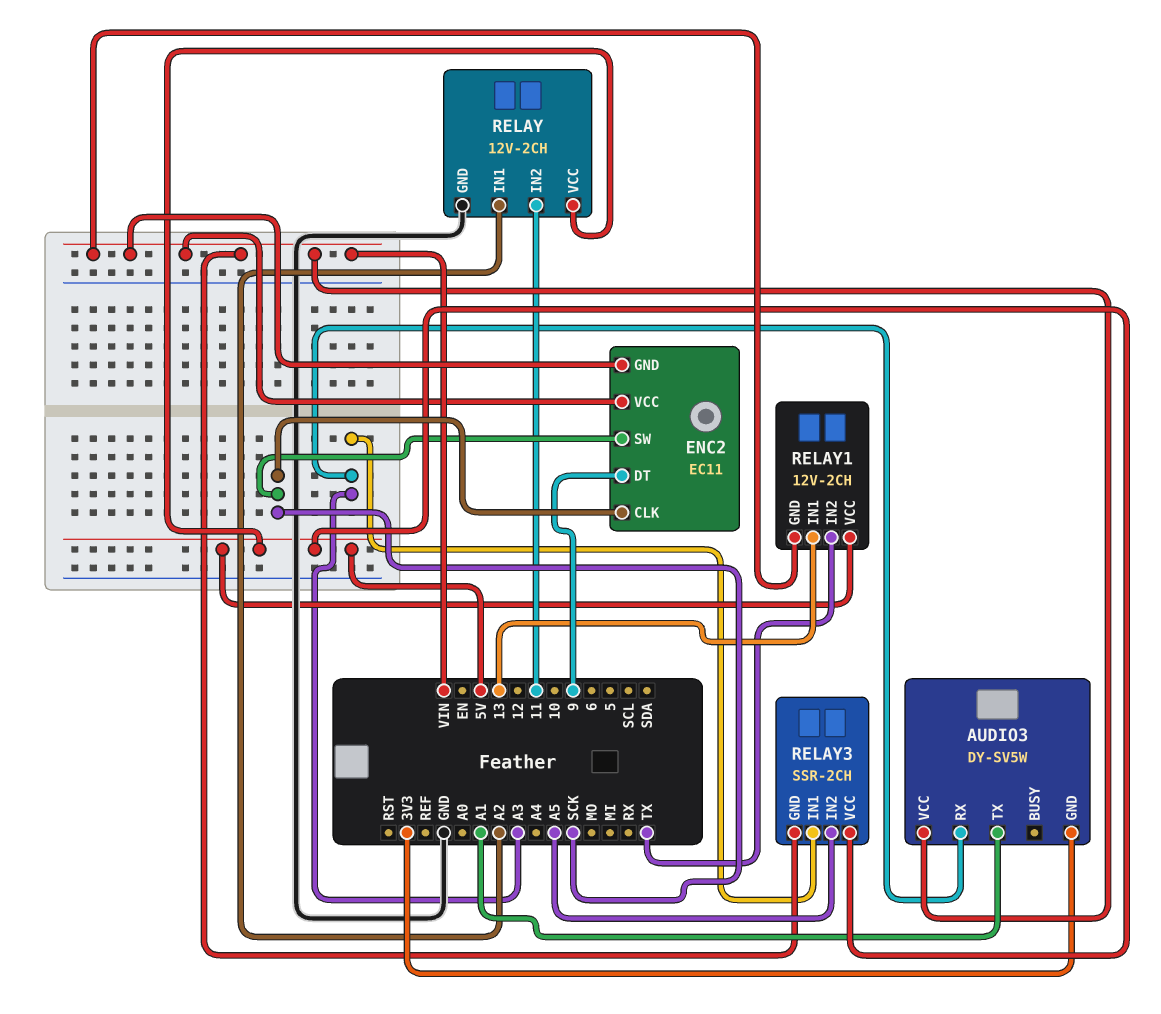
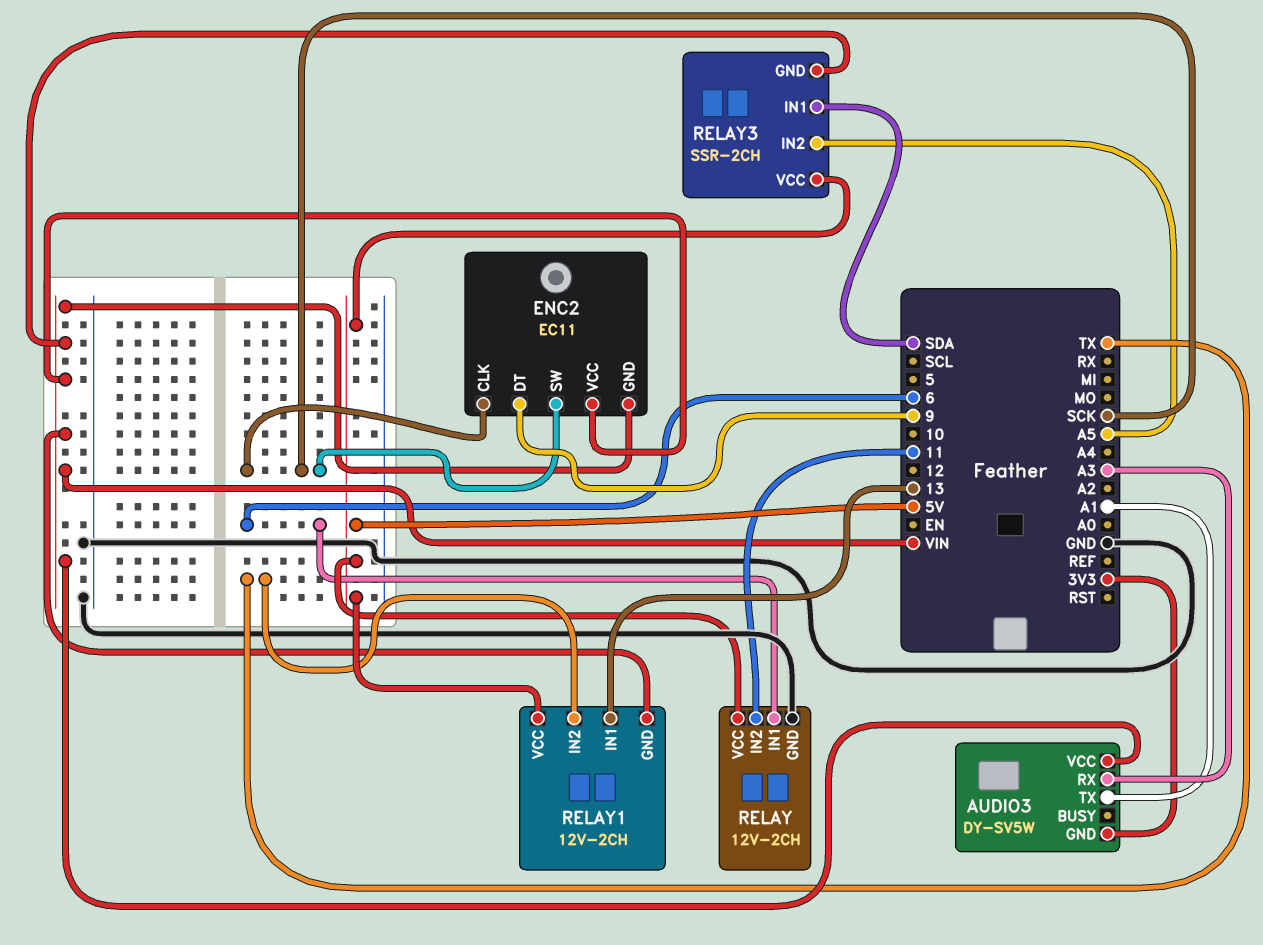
RELAY pin IN1: A2 -> 6
RELAY3 pin IN1: A3 -> SDA

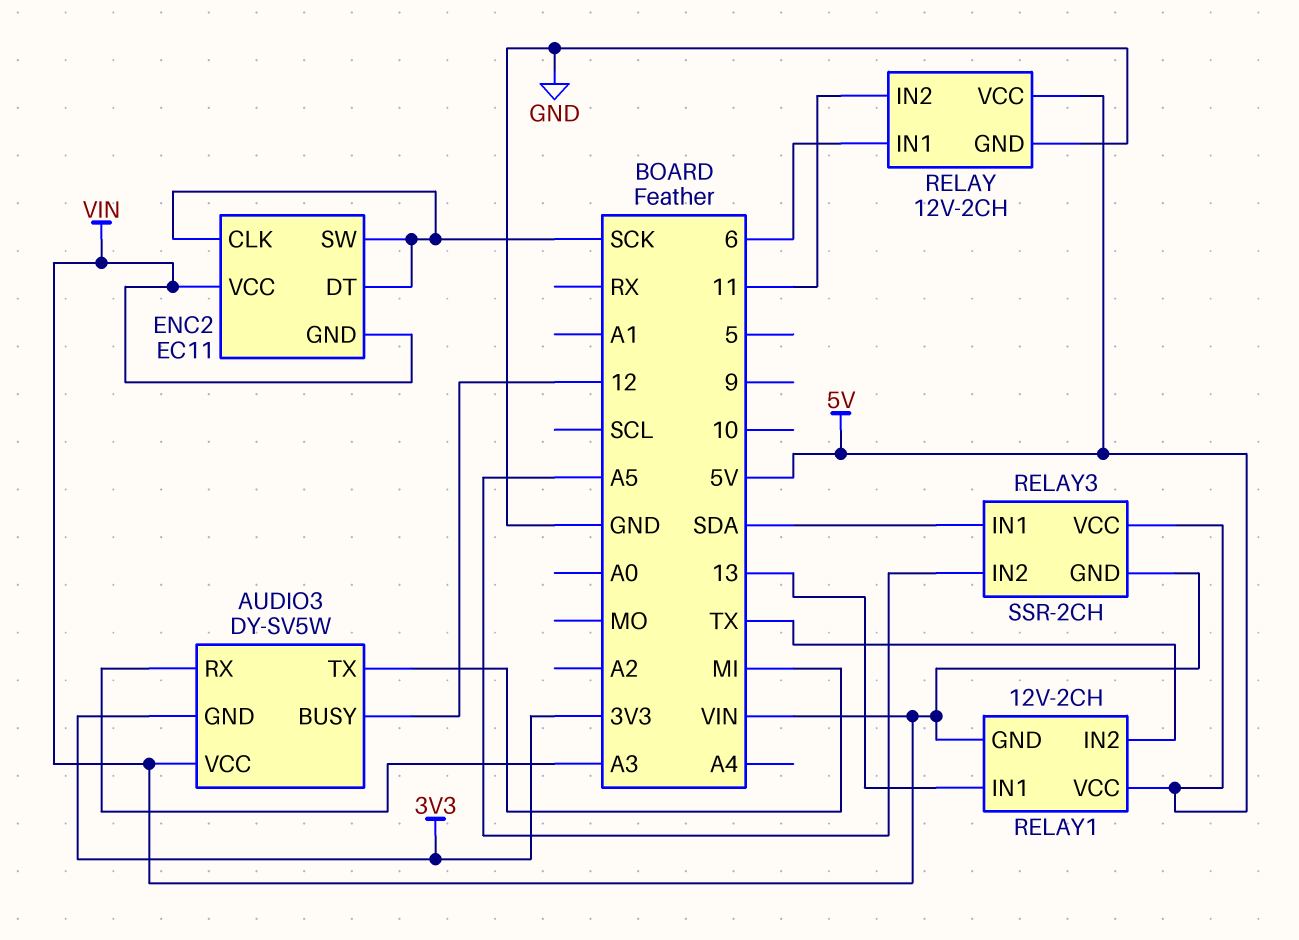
AUDIO3 pin BUSY: none -> 12
AUDIO3 pin TX: A1 -> MI
ENC2 pin DT: 9 -> SCK

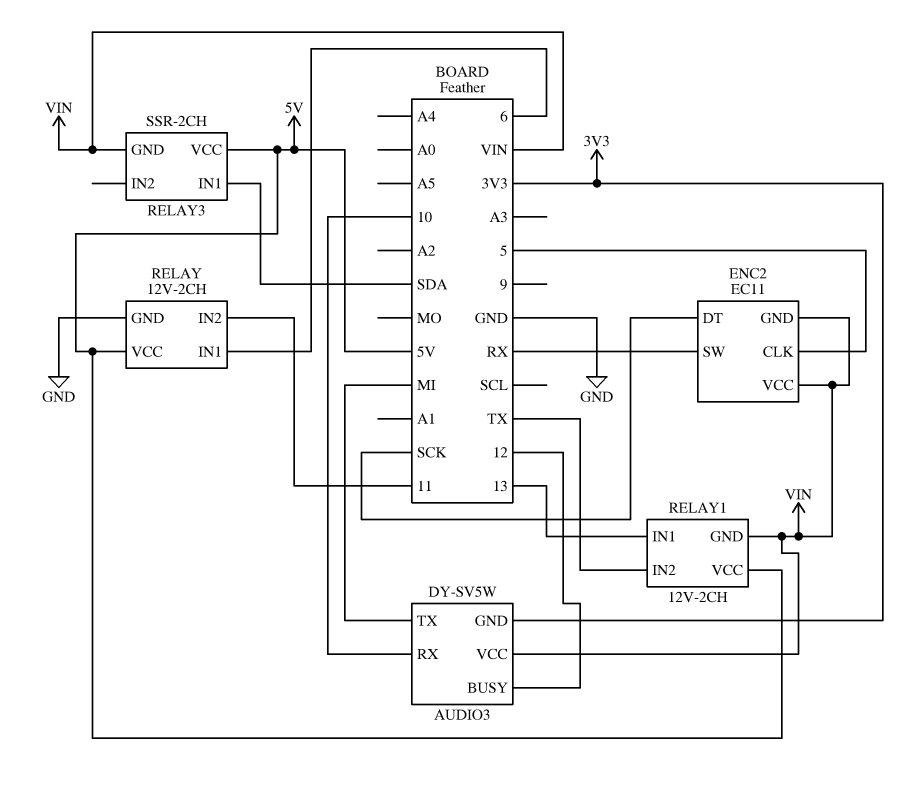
AUDIO3 pin RX: A3 -> 10
ENC2 pin CLK: SCK -> 5
ENC2 pin SW: SCK -> RX
RELAY3 pin IN2: A5 -> none

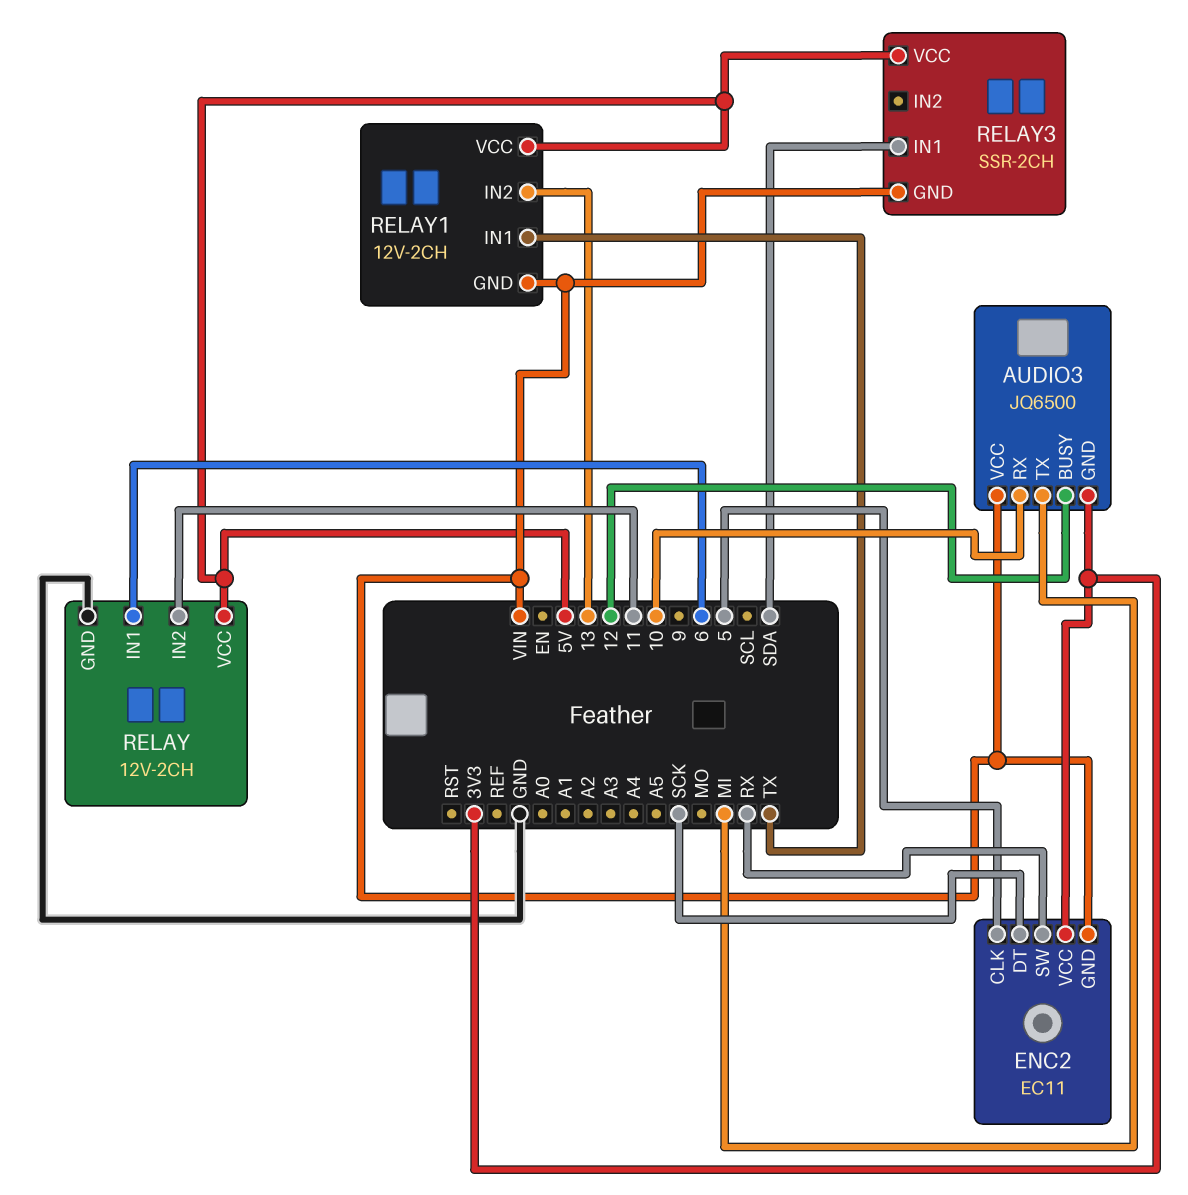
AUDIO3: DY-SV5W -> JQ6500
ENC2 pin VCC: VIN -> 3V3
RELAY1 pin IN1: 13 -> TX
RELAY1 pin IN2: TX -> 13

